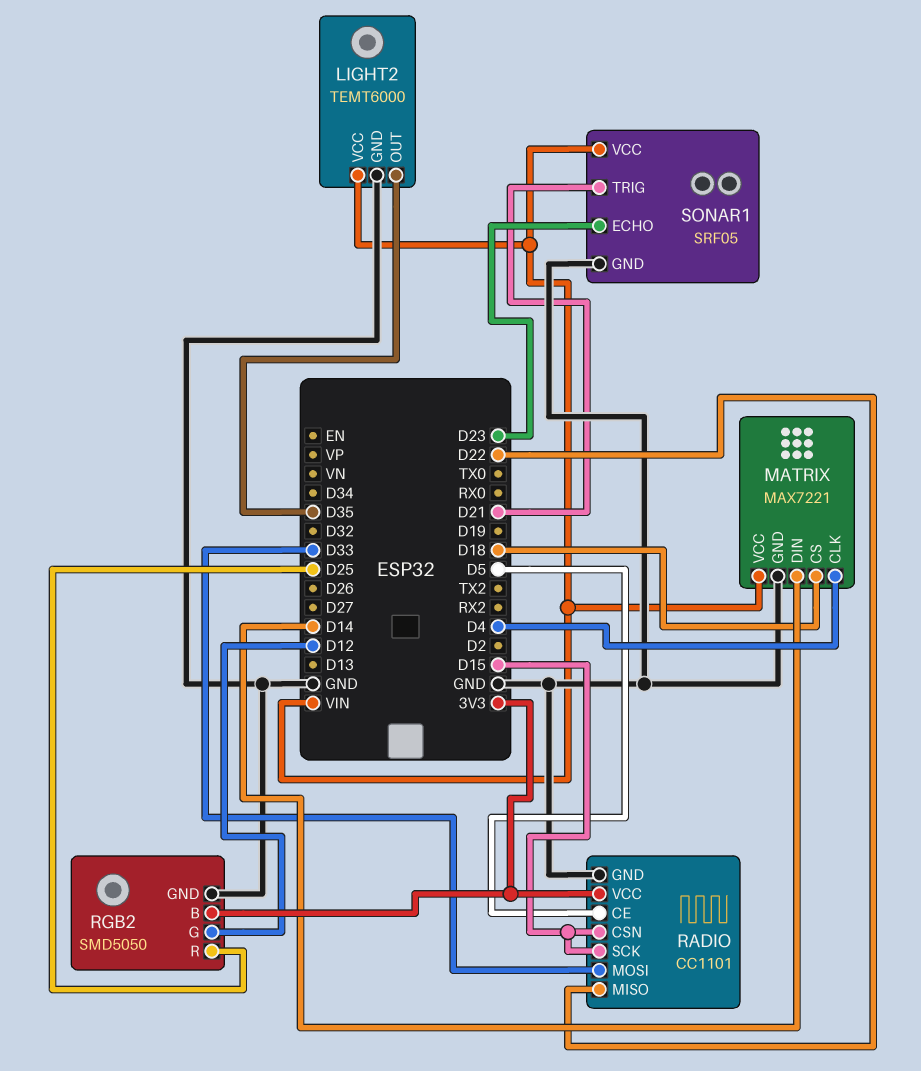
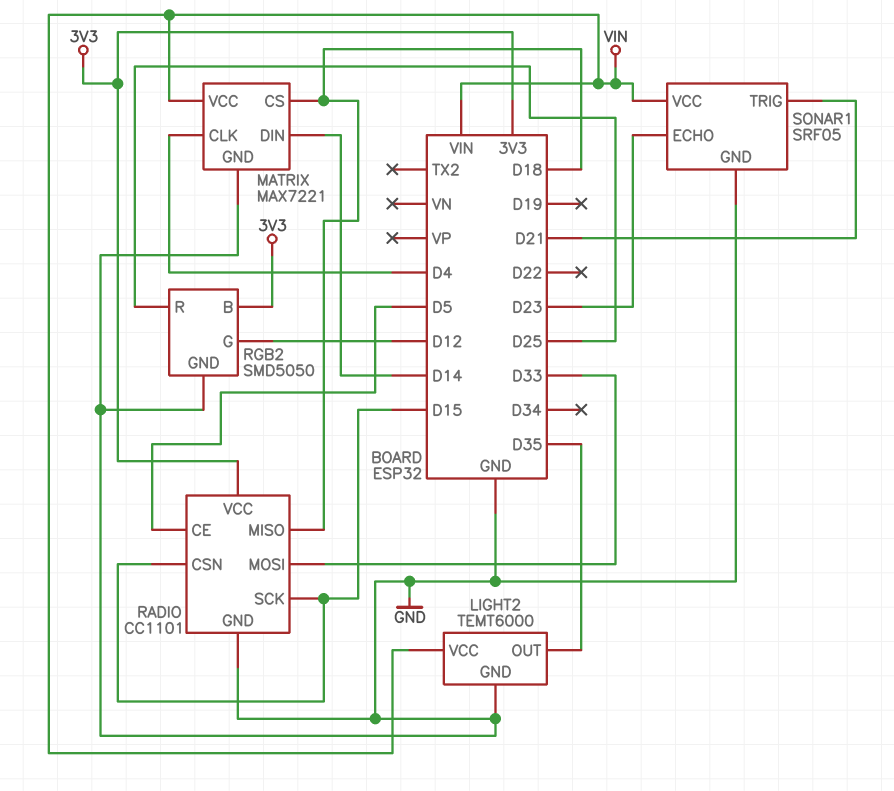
RADIO pin MISO: D22 -> D18

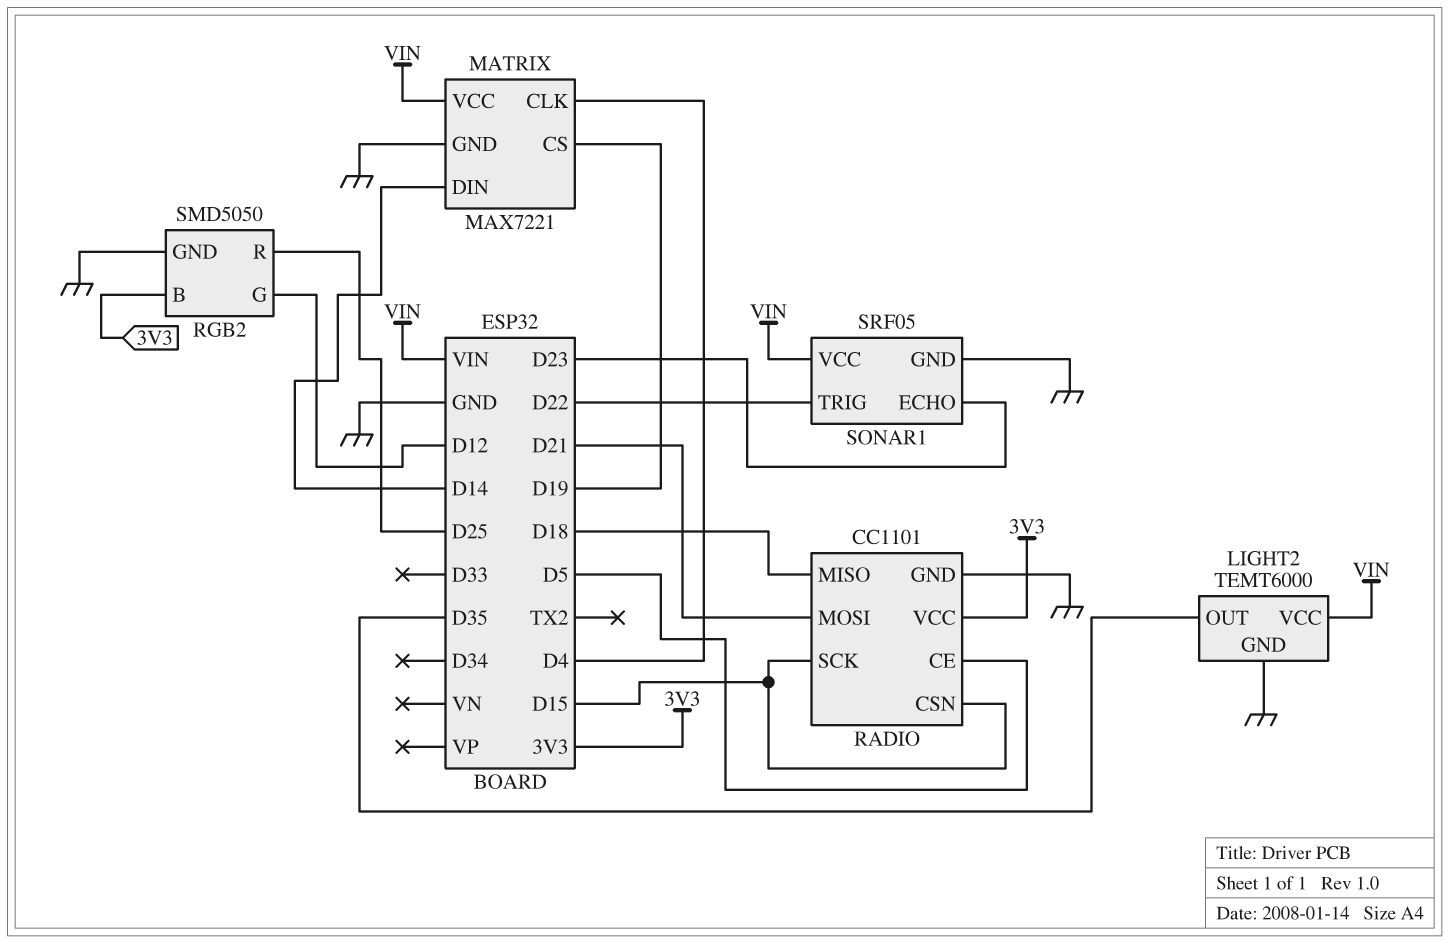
MATRIX pin CS: D18 -> D19
RADIO pin MOSI: D33 -> D21
SONAR1 pin TRIG: D21 -> D22

